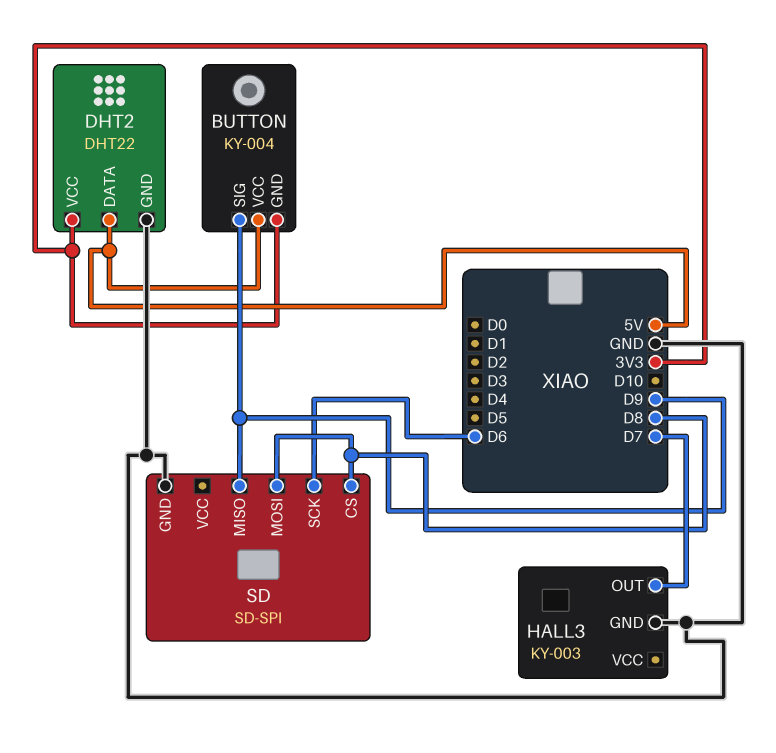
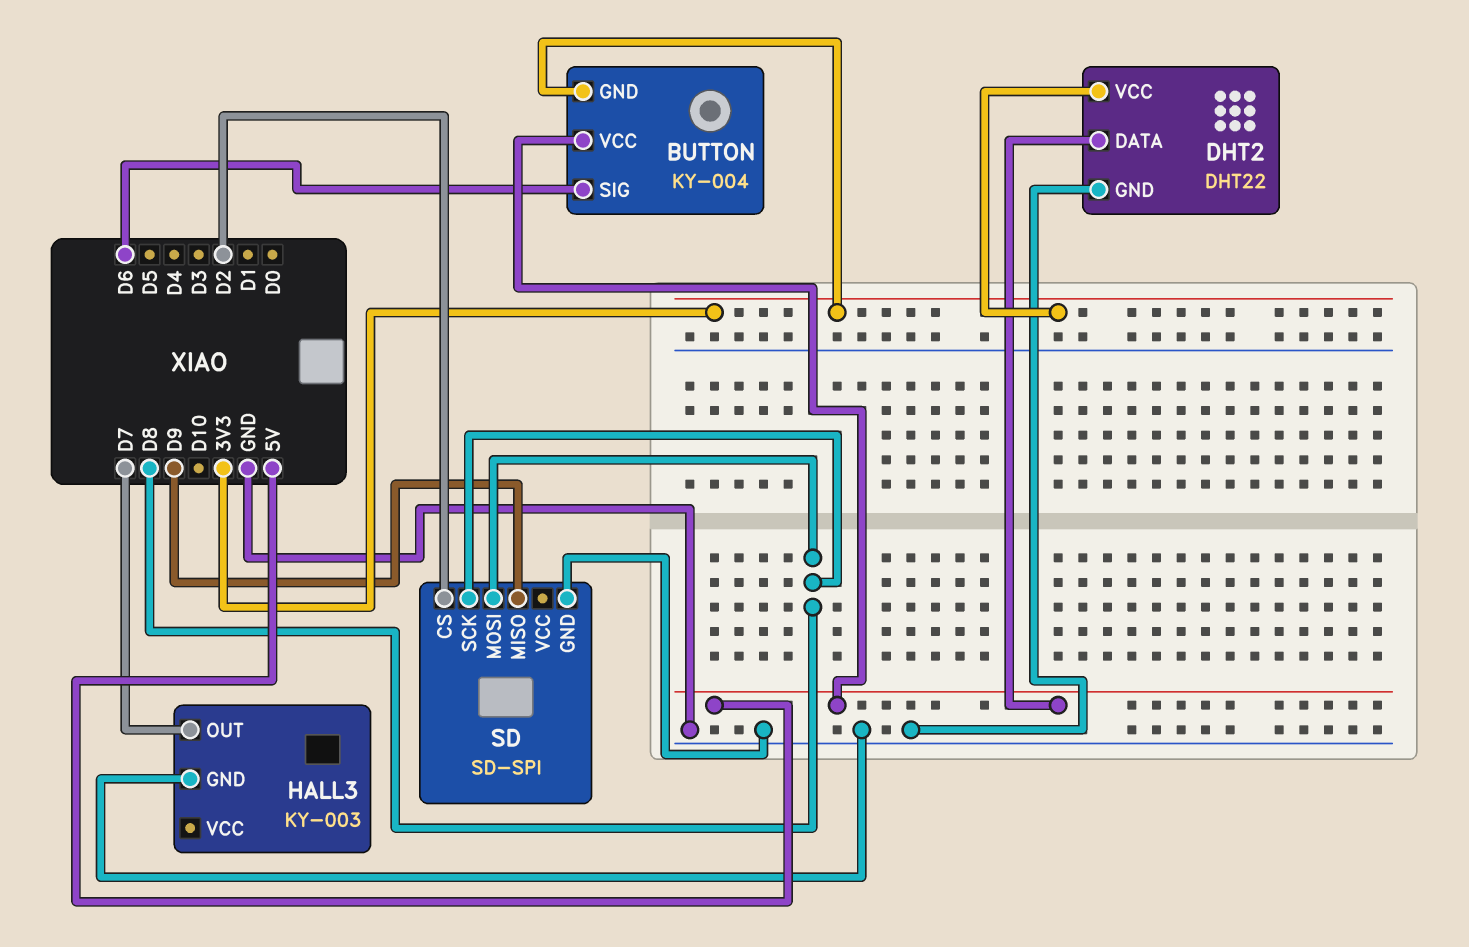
BUTTON pin SIG: D9 -> D6
SD pin CS: D8 -> D2
SD pin SCK: D6 -> D8

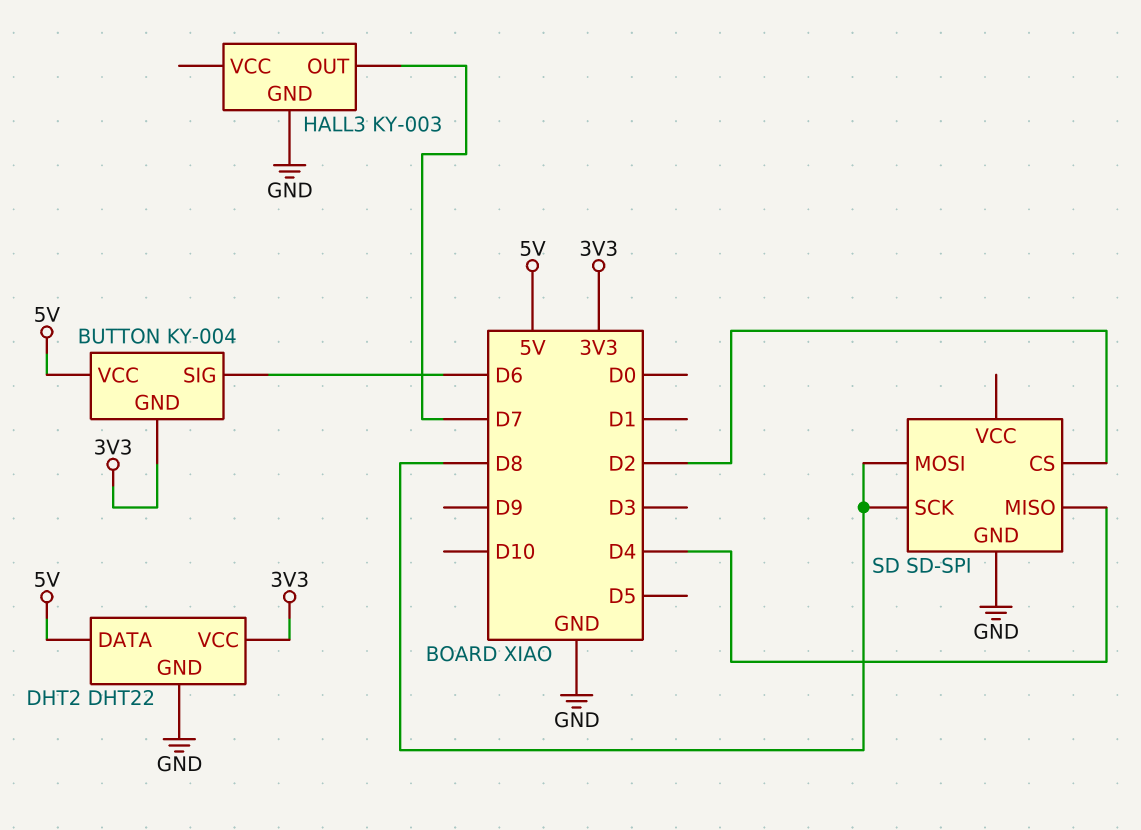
SD pin MISO: D9 -> D4

